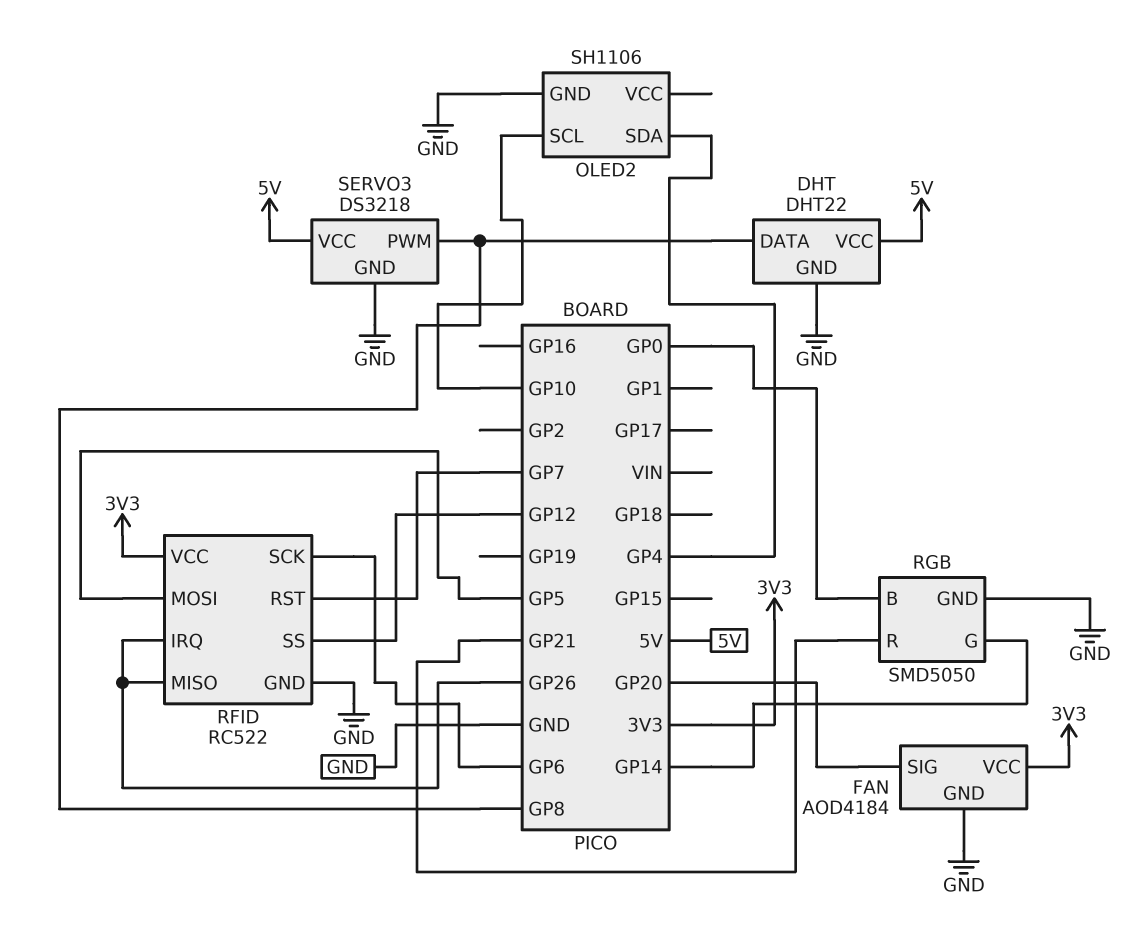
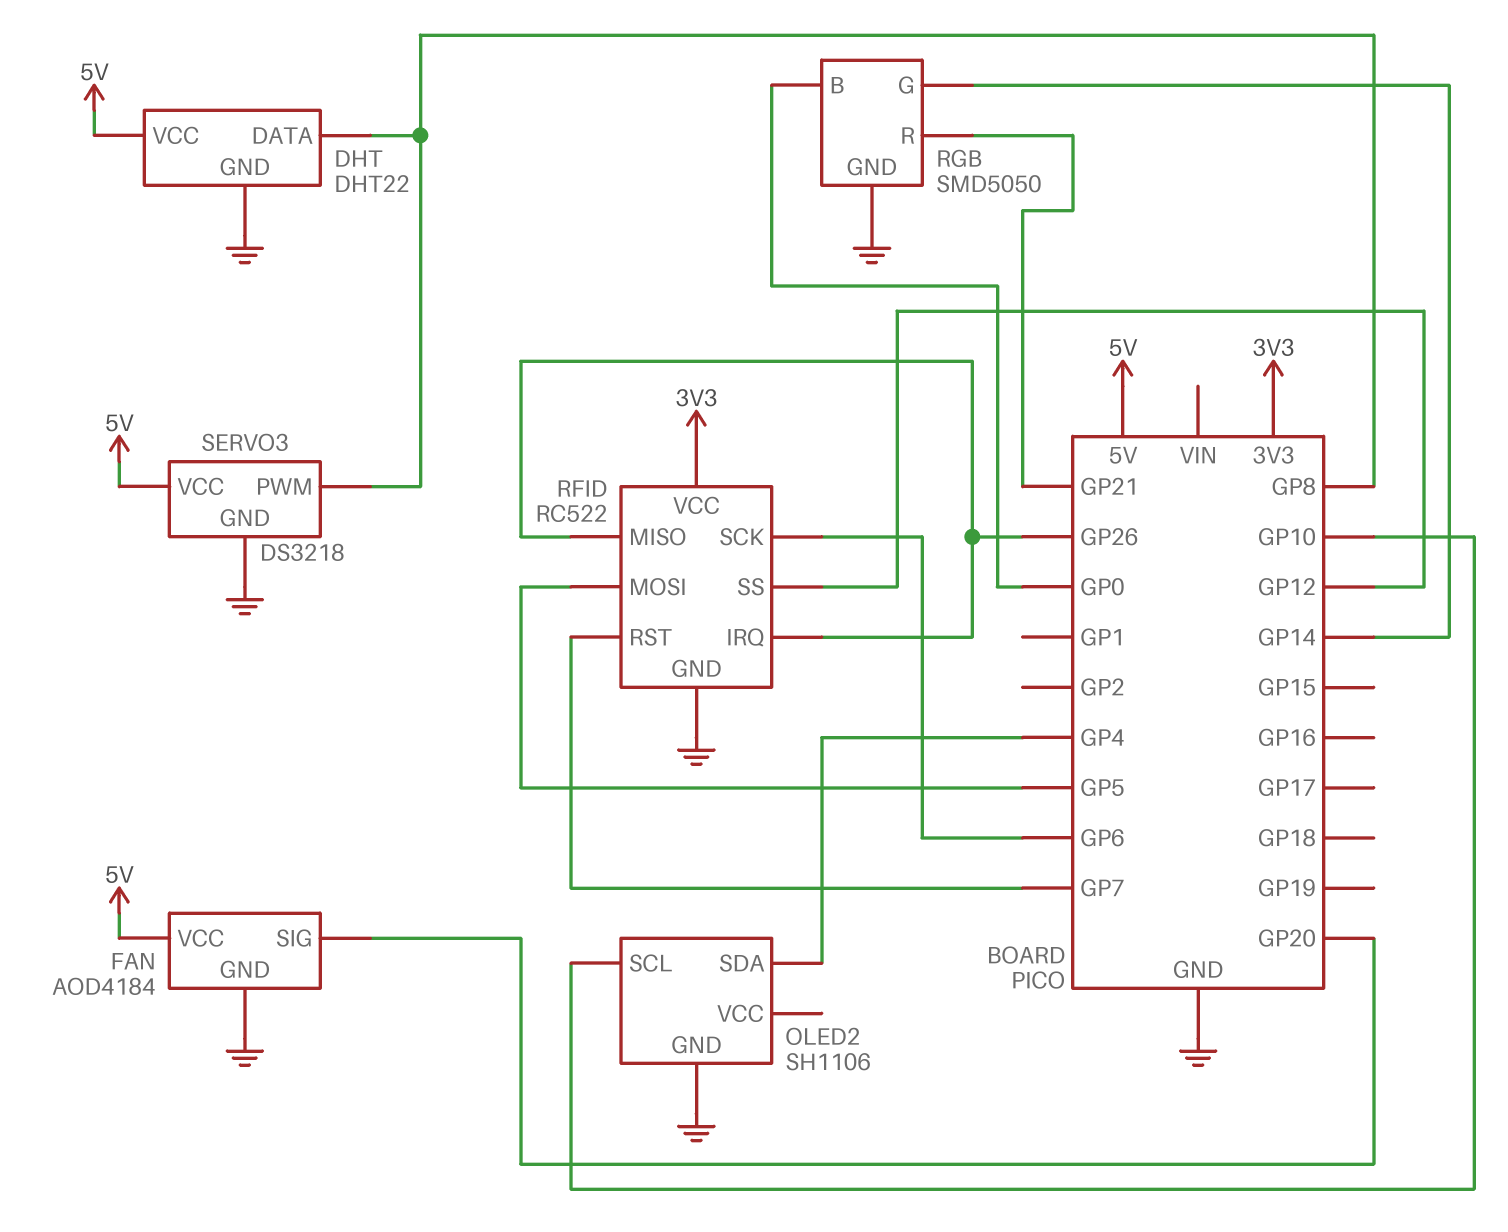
FAN pin VCC: 3V3 -> 5V

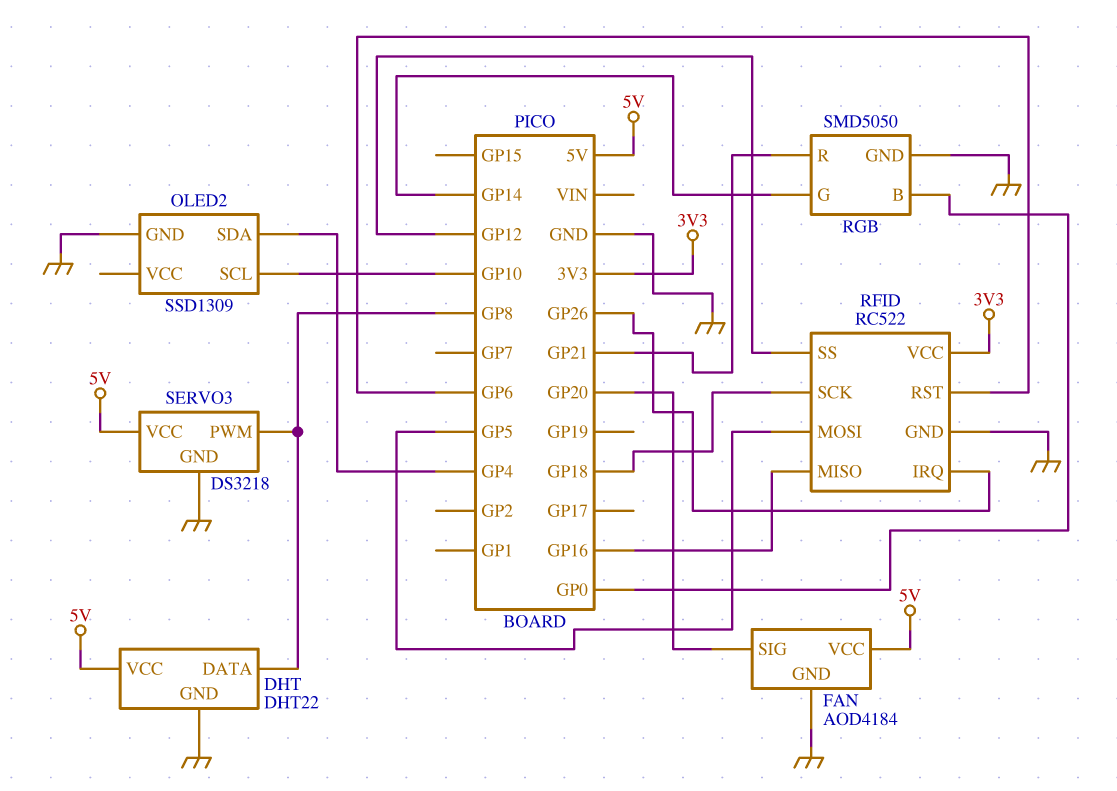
OLED2: SH1106 -> SSD1309
RFID pin MISO: GP26 -> GP16
RFID pin RST: GP7 -> GP6
RFID pin SCK: GP6 -> GP18

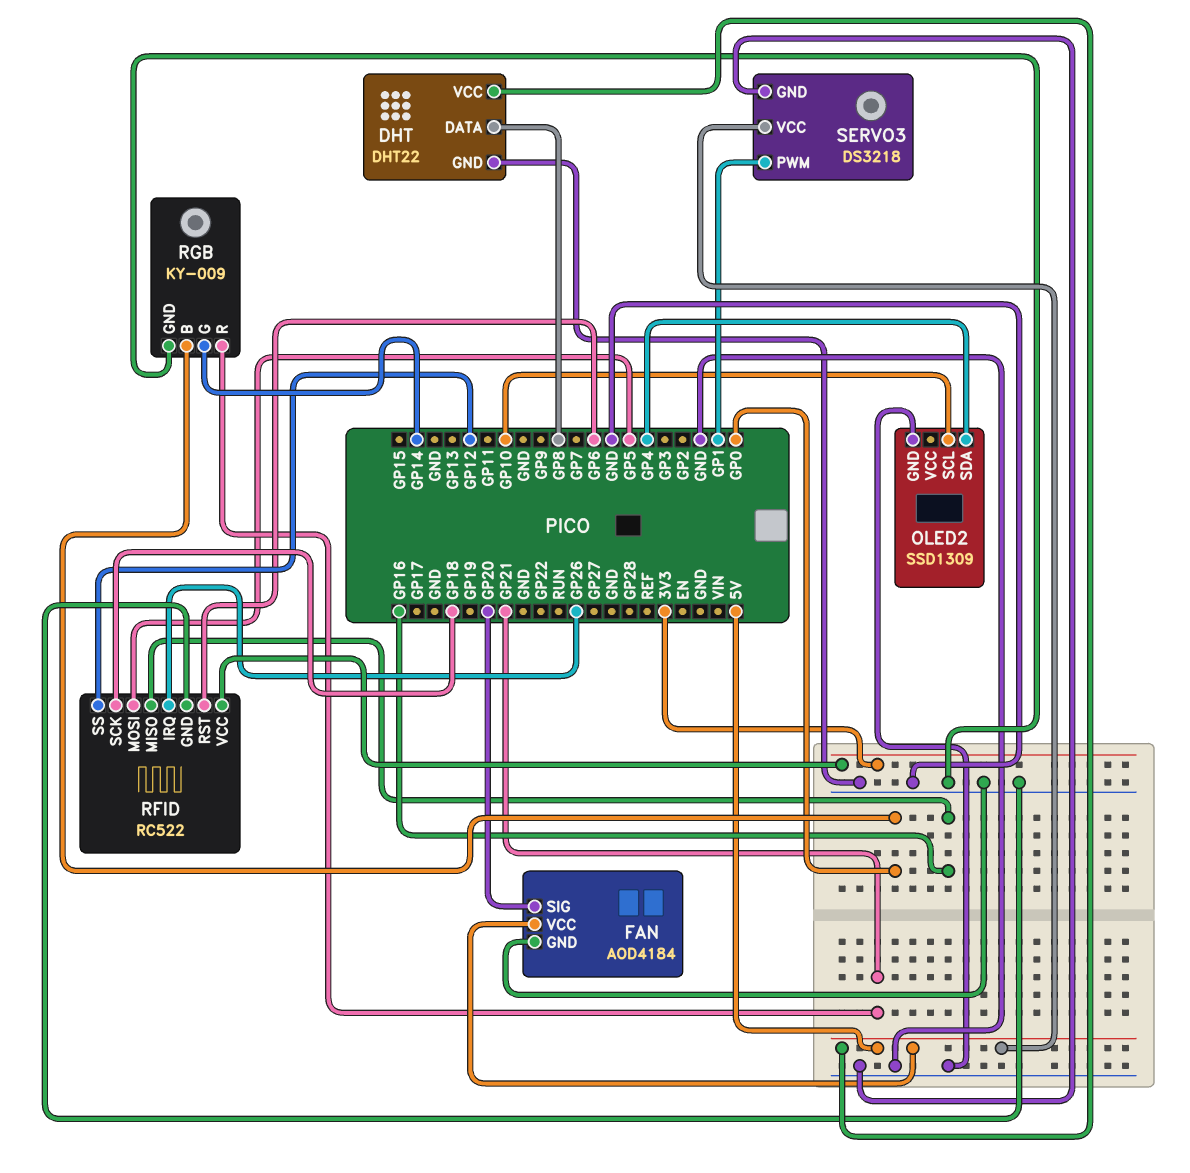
RGB: SMD5050 -> KY-009
SERVO3 pin PWM: GP8 -> GP1

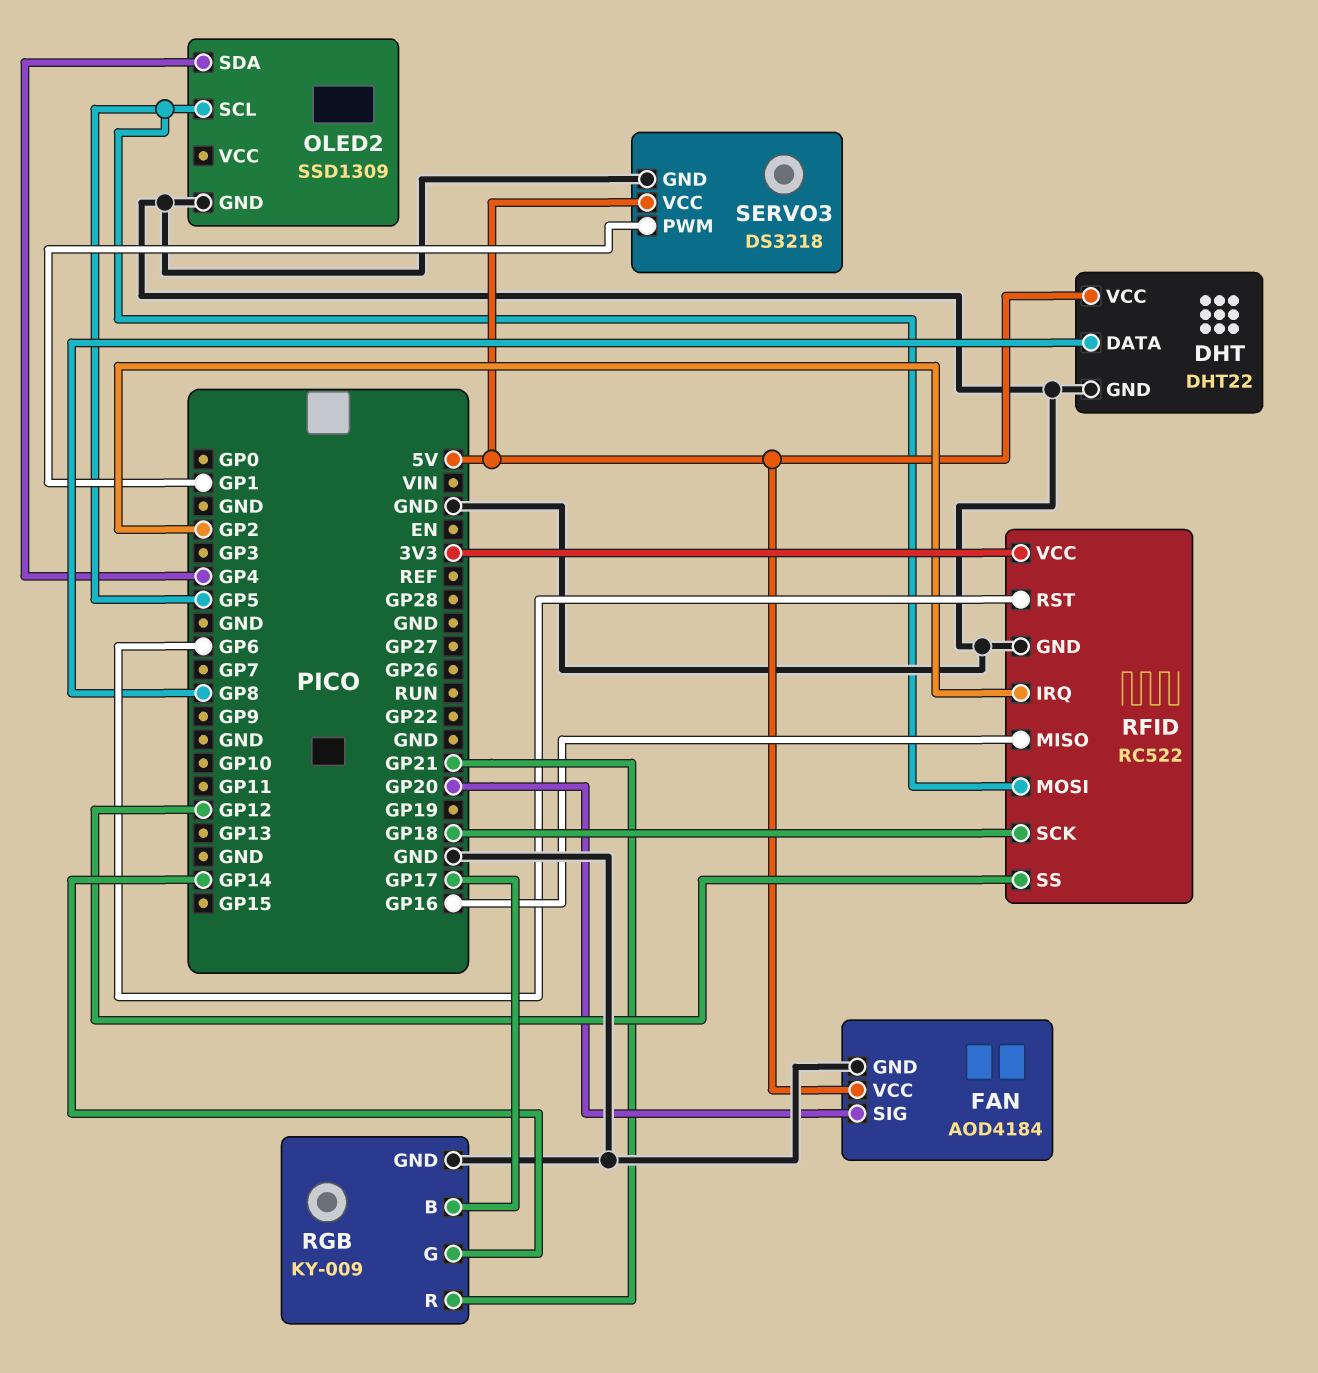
OLED2 pin SCL: GP10 -> GP5
RFID pin IRQ: GP26 -> GP2
RGB pin B: GP0 -> GP17

